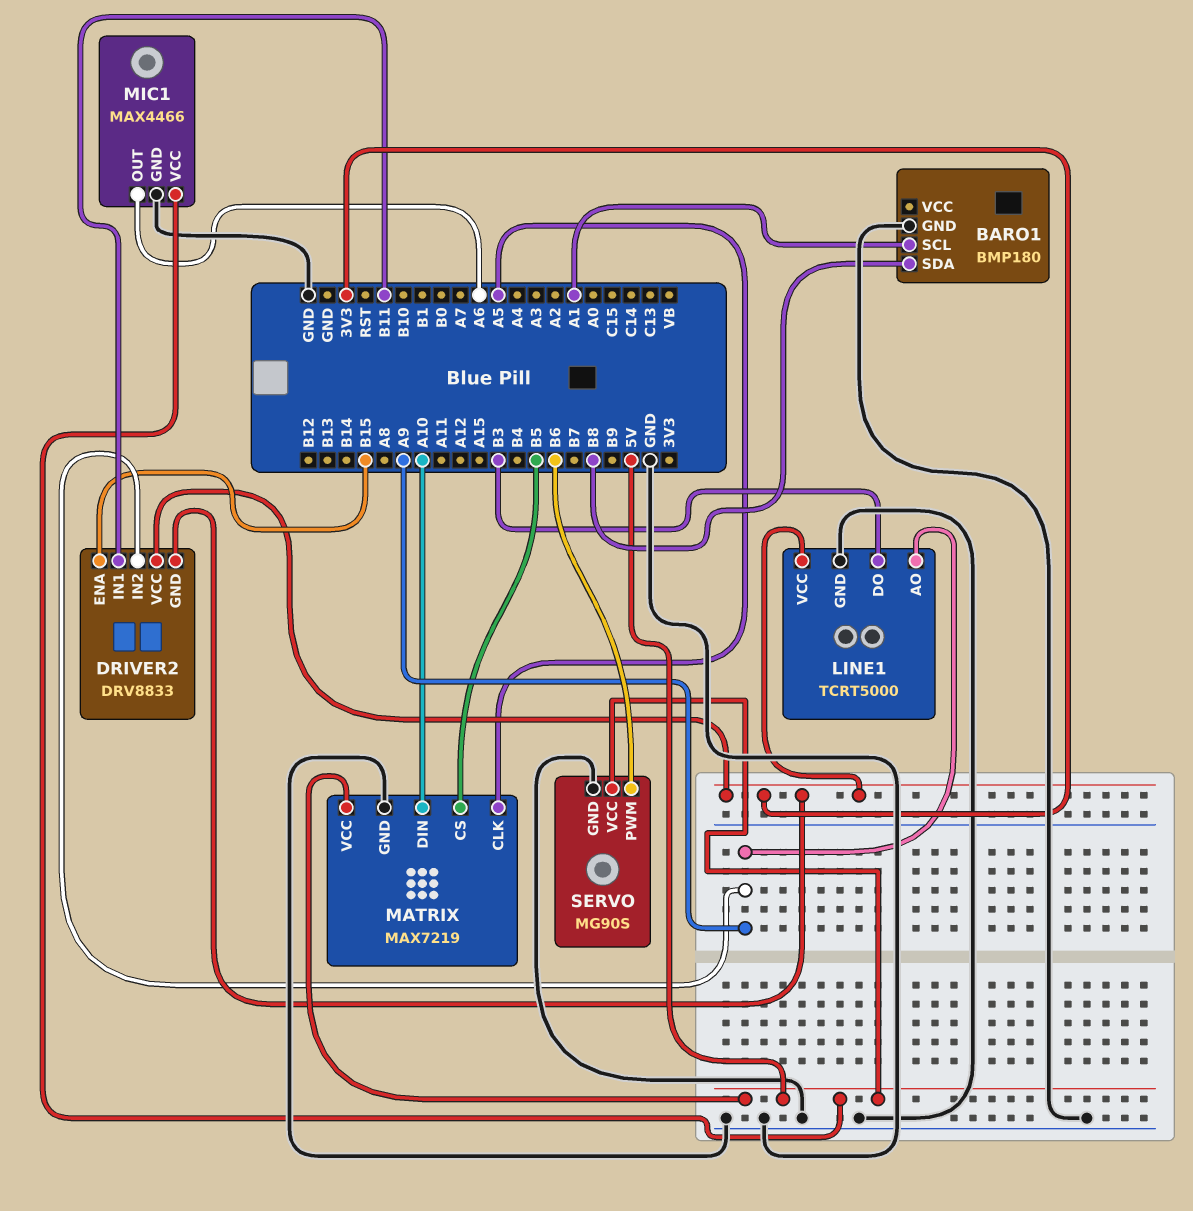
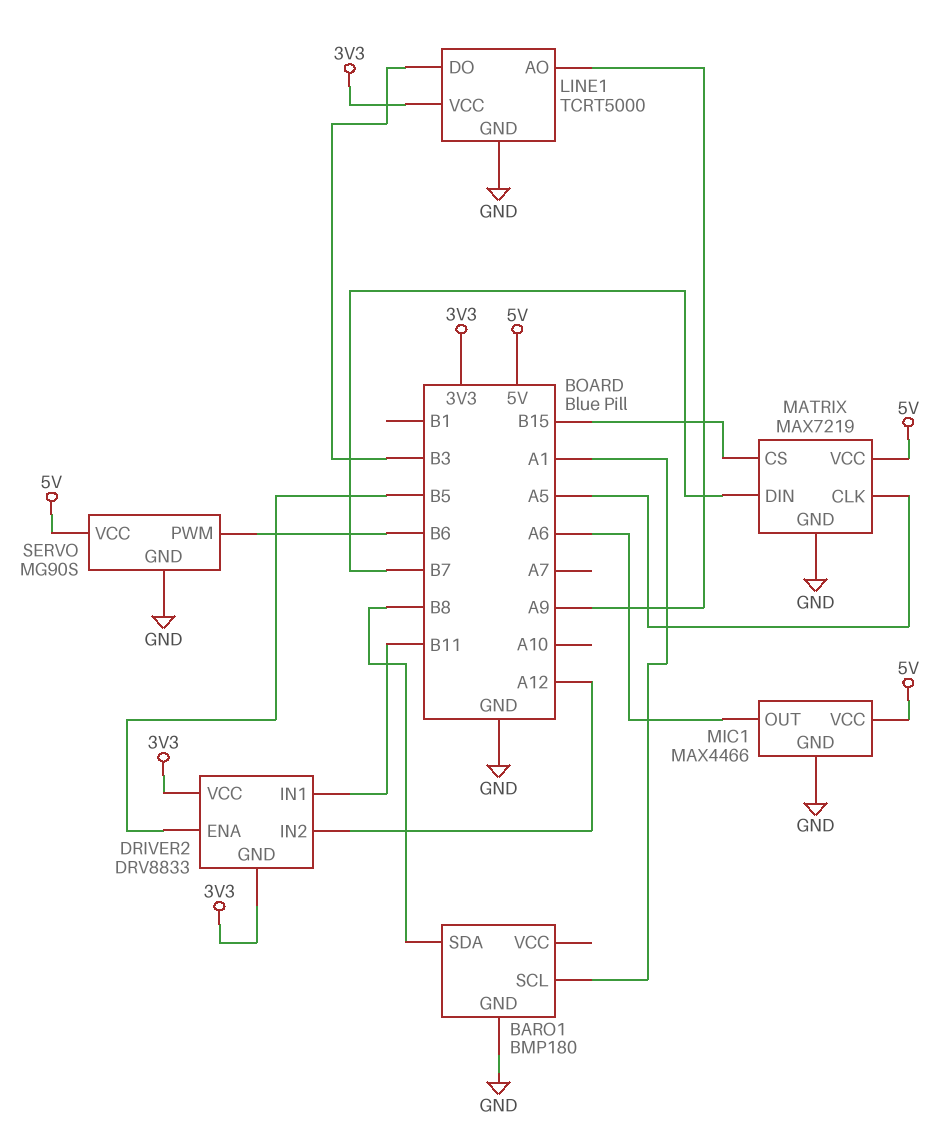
DRIVER2 pin ENA: B15 -> B5
DRIVER2 pin IN2: A9 -> A12
MATRIX pin CS: B5 -> B15
MATRIX pin DIN: A10 -> B7

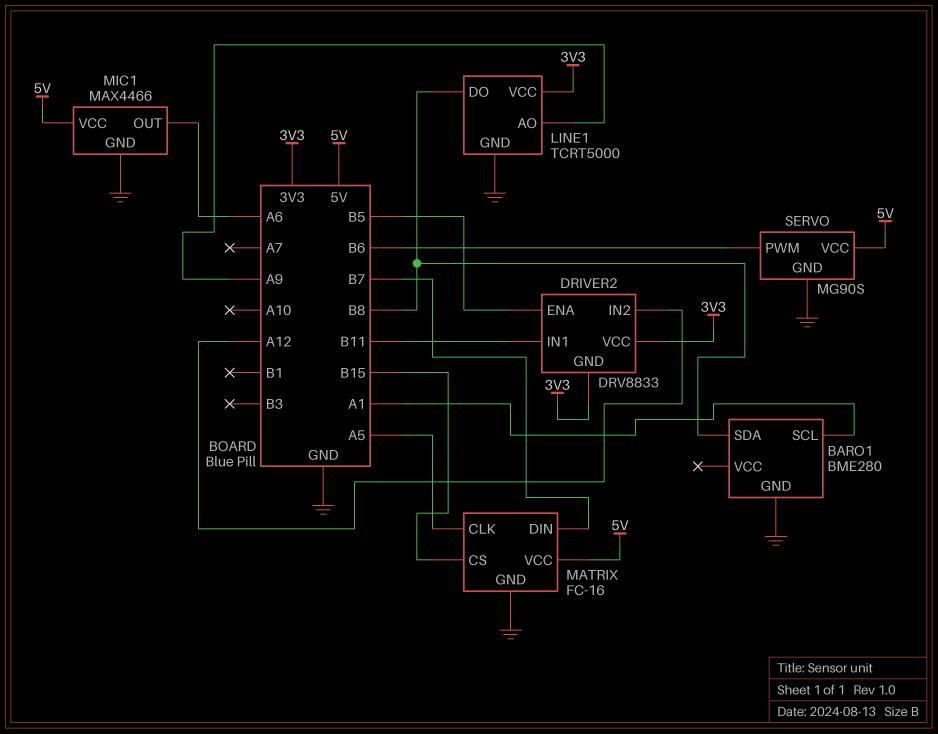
BARO1: BMP180 -> BME280
LINE1 pin DO: B3 -> B8
MATRIX: MAX7219 -> FC-16

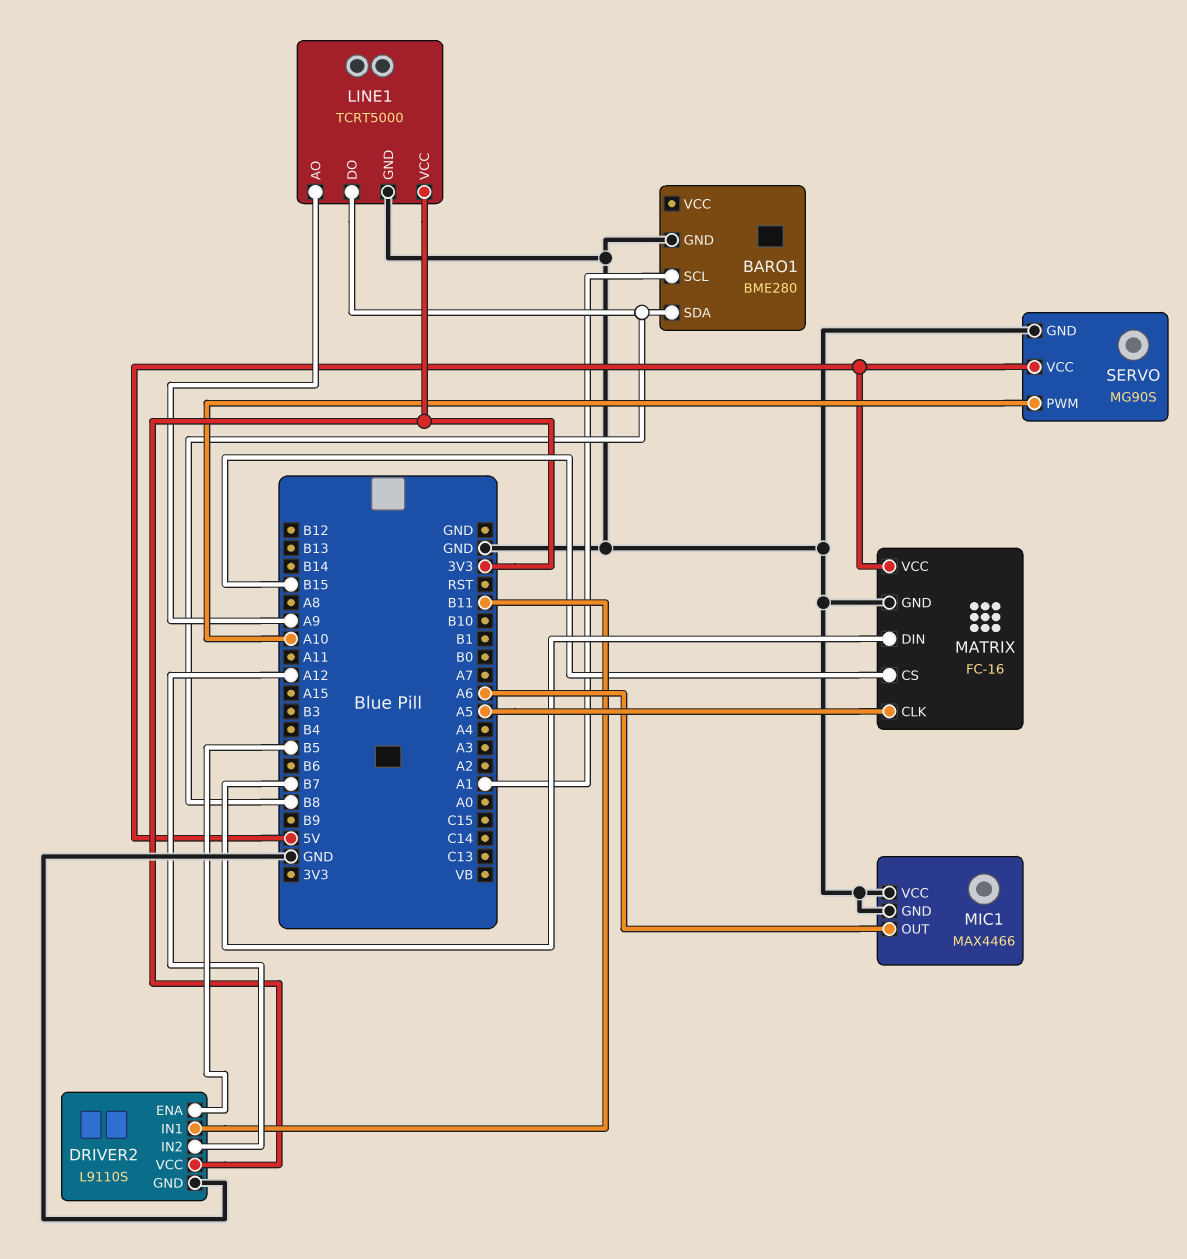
DRIVER2: DRV8833 -> L9110S
DRIVER2 pin GND: 3V3 -> GND
MIC1 pin VCC: 5V -> GND
SERVO pin PWM: B6 -> A10

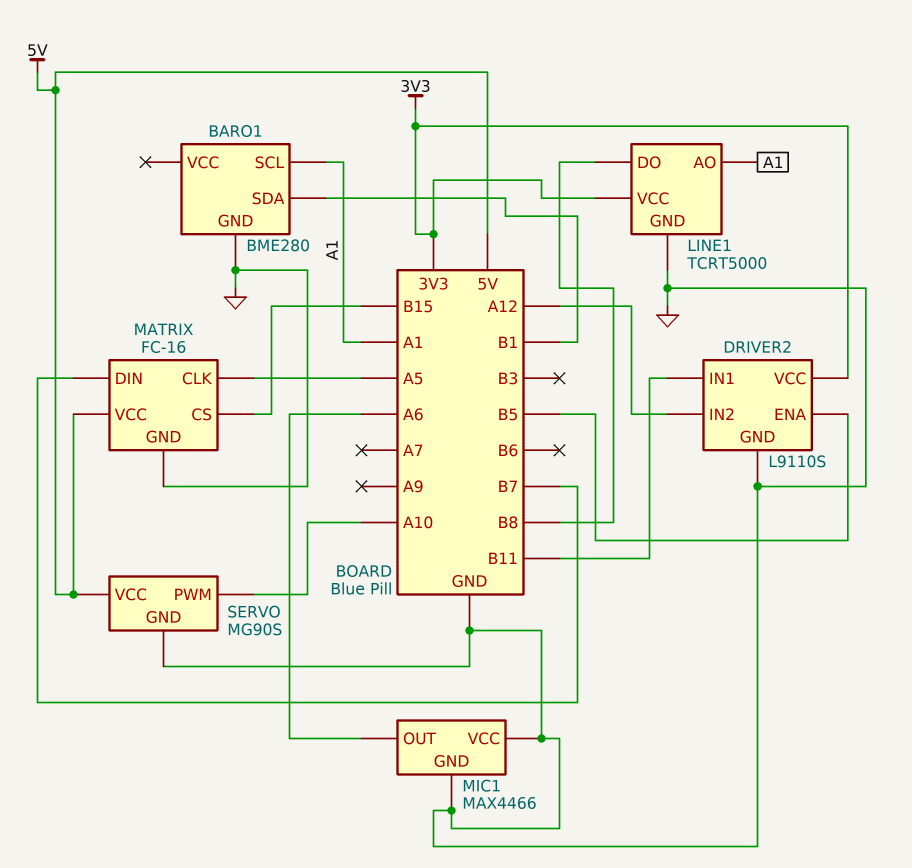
BARO1 pin SDA: B8 -> B1
LINE1 pin AO: A9 -> A1

